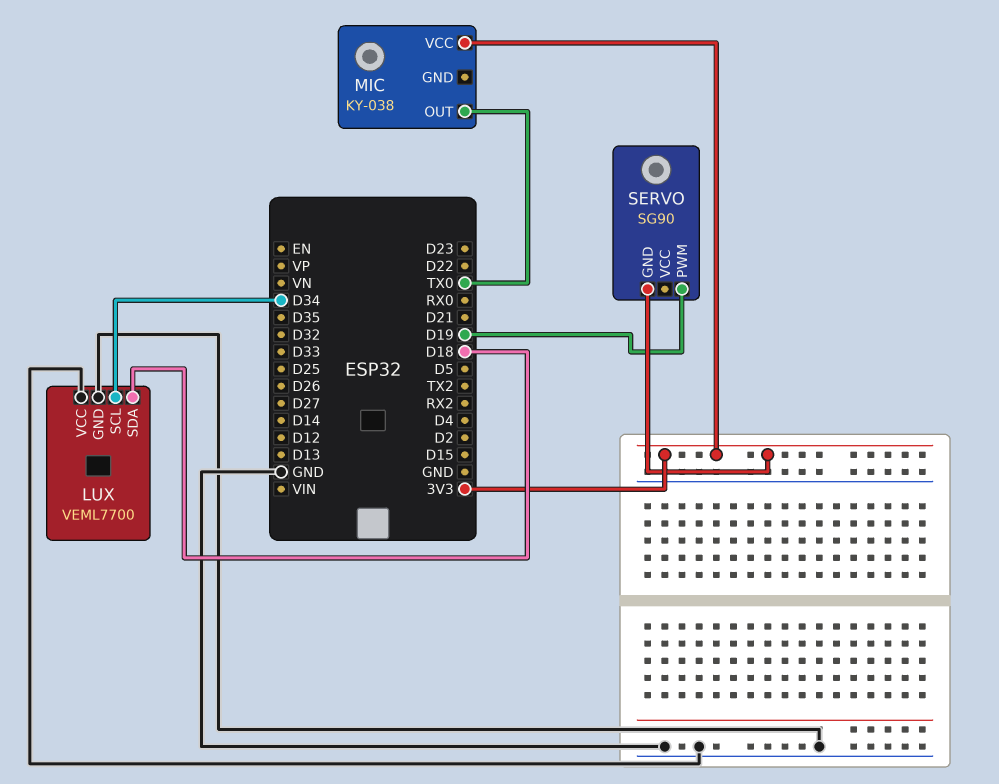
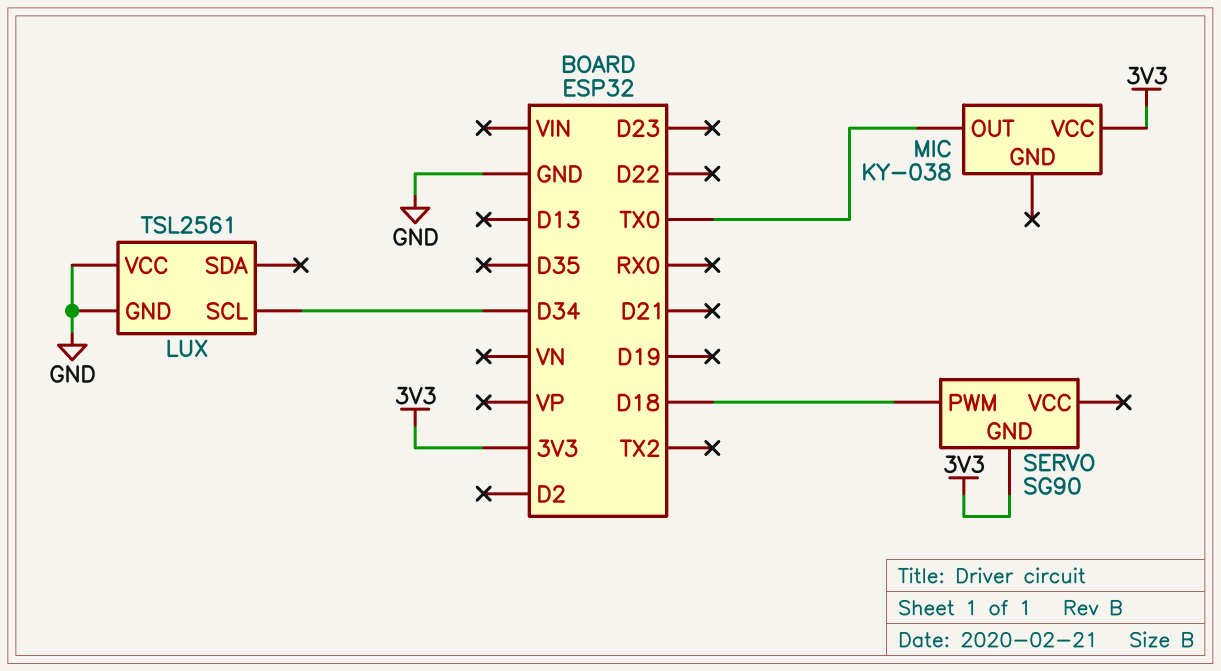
LUX: VEML7700 -> TSL2561
LUX pin SDA: D18 -> none
SERVO pin PWM: D19 -> D18

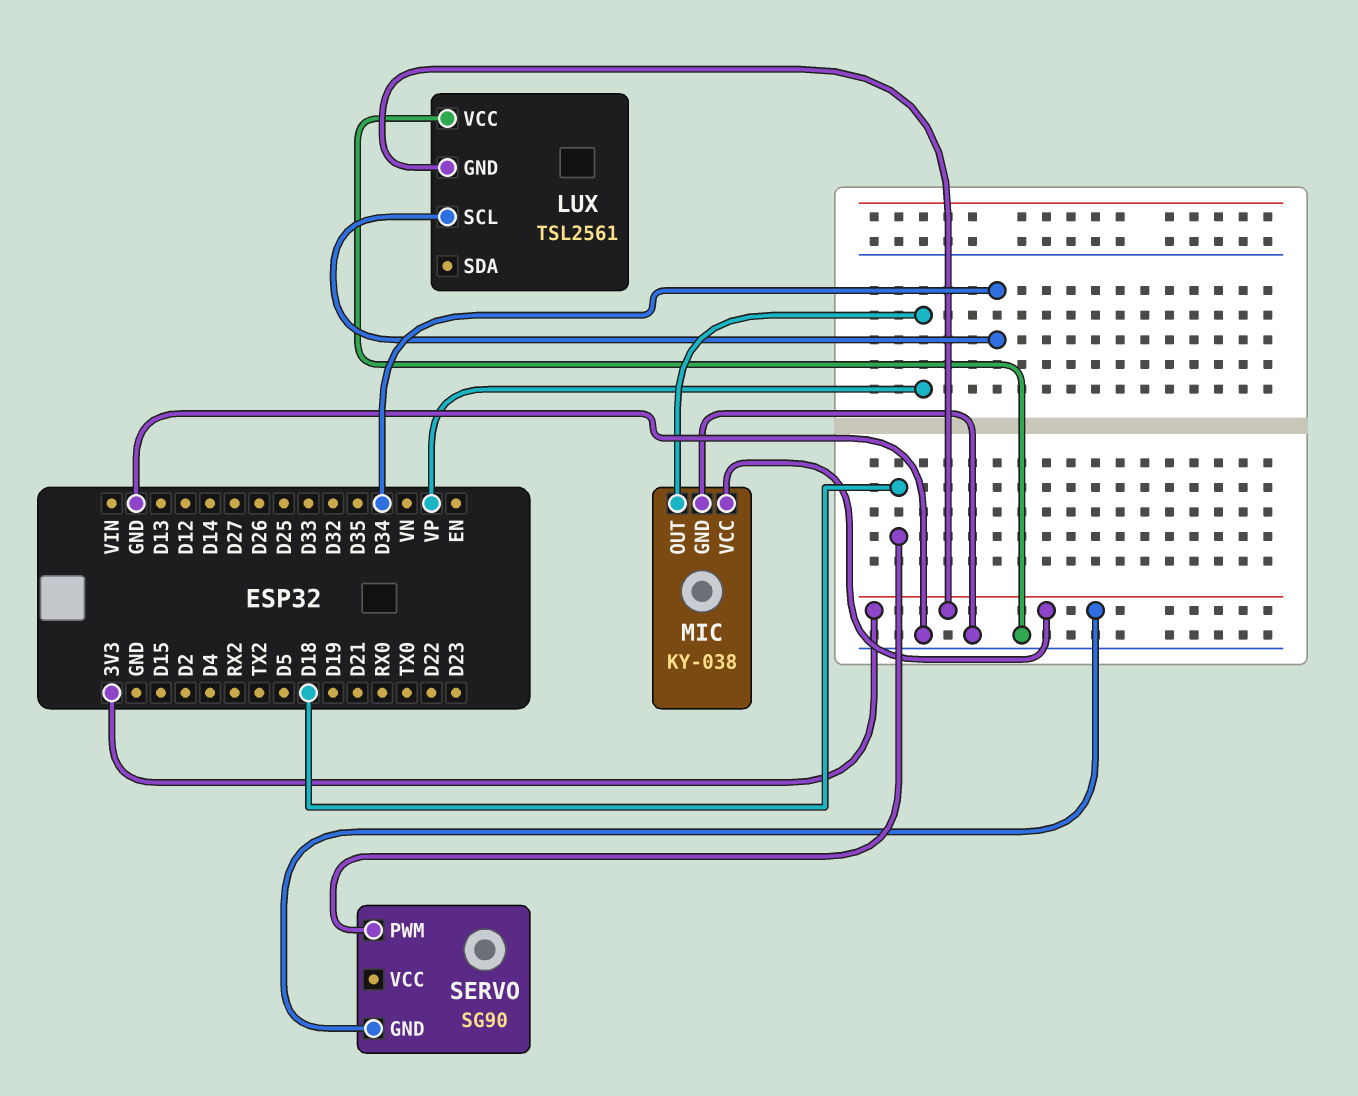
LUX pin GND: GND -> 3V3
MIC pin GND: none -> GND
MIC pin OUT: TX0 -> VP

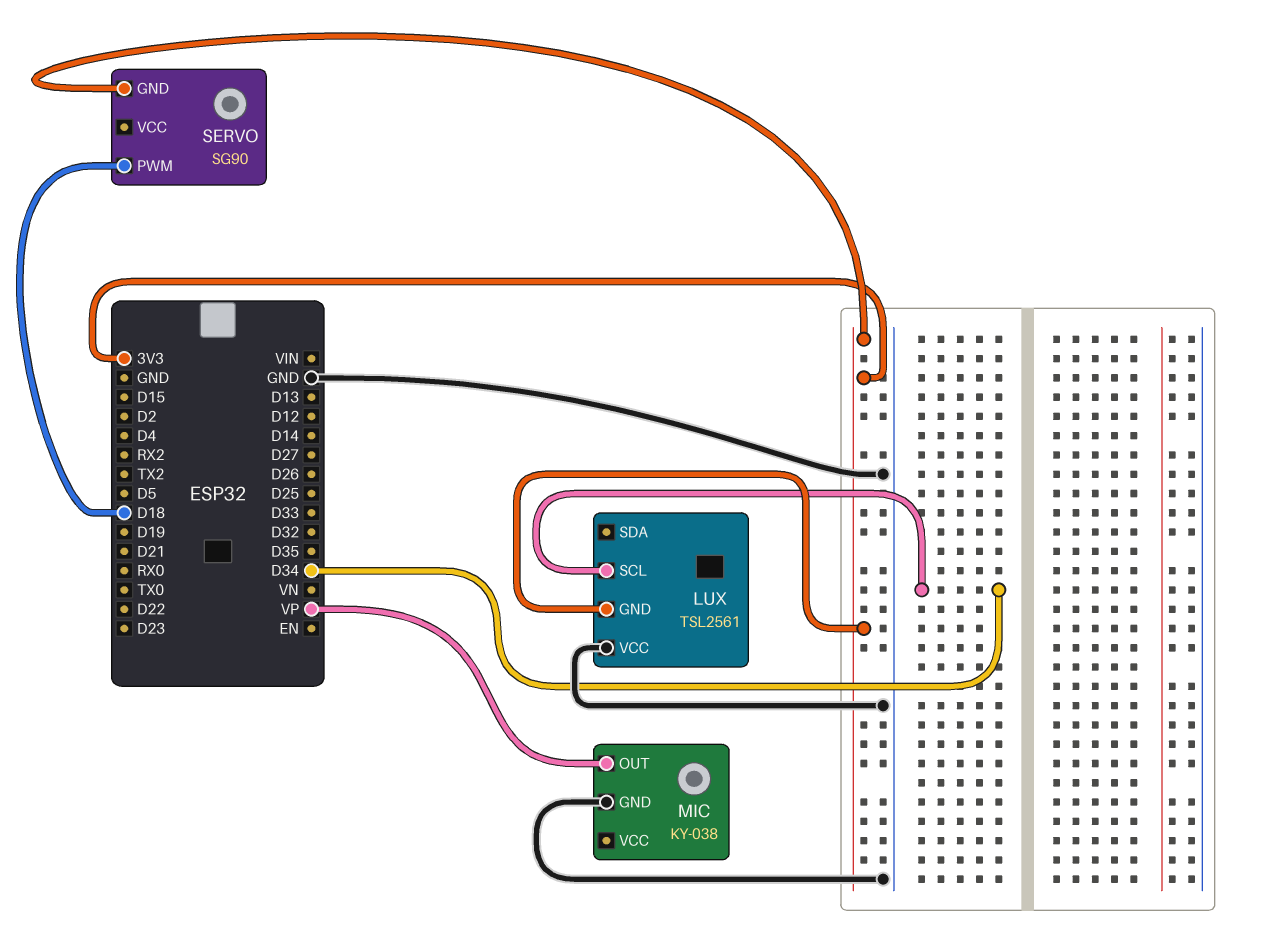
MIC pin VCC: 3V3 -> none

